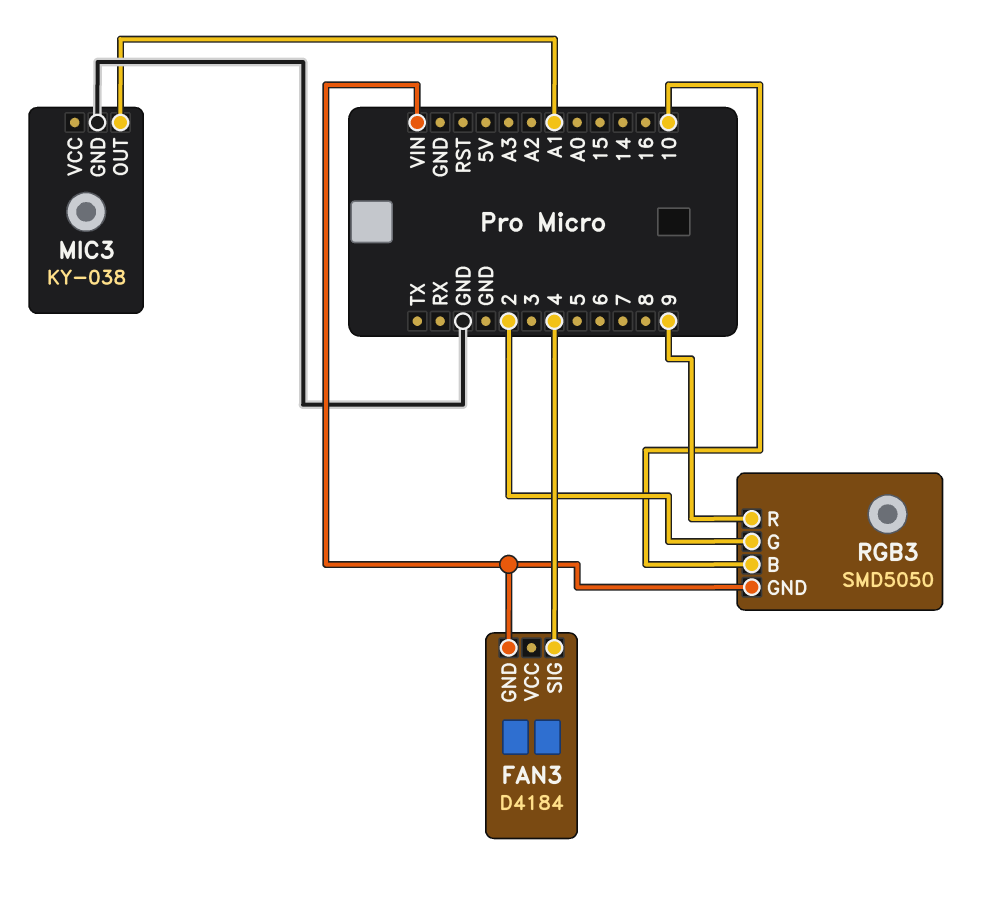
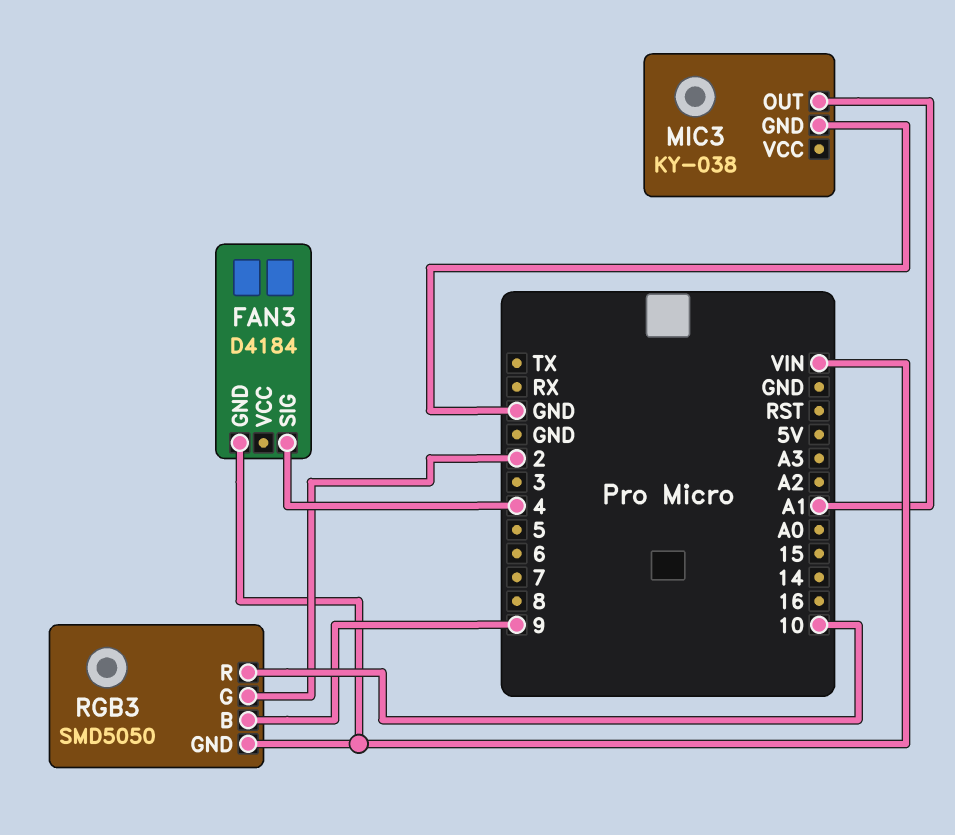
RGB3 pin B: 10 -> 9
RGB3 pin R: 9 -> 10

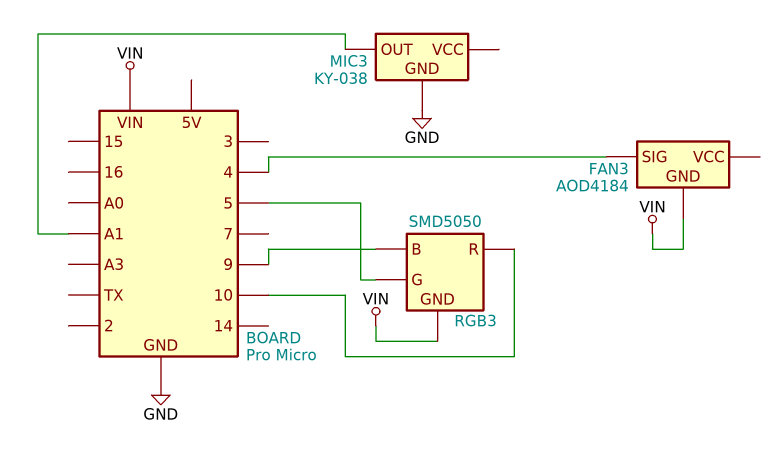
FAN3: D4184 -> AOD4184
RGB3 pin G: 2 -> 5

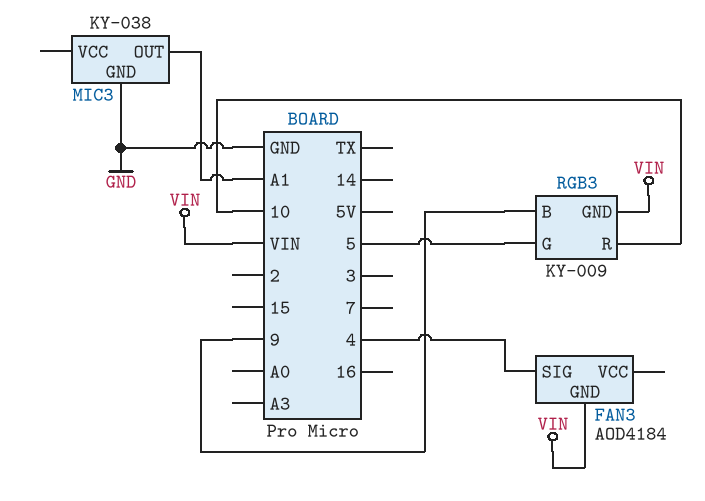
RGB3: SMD5050 -> KY-009

